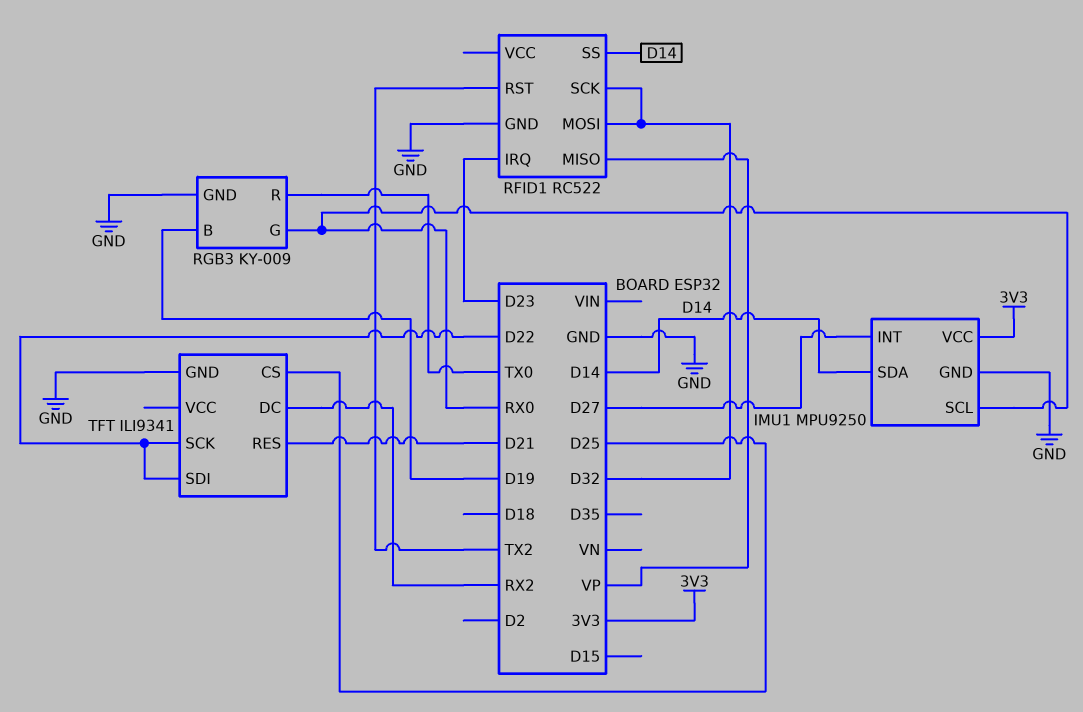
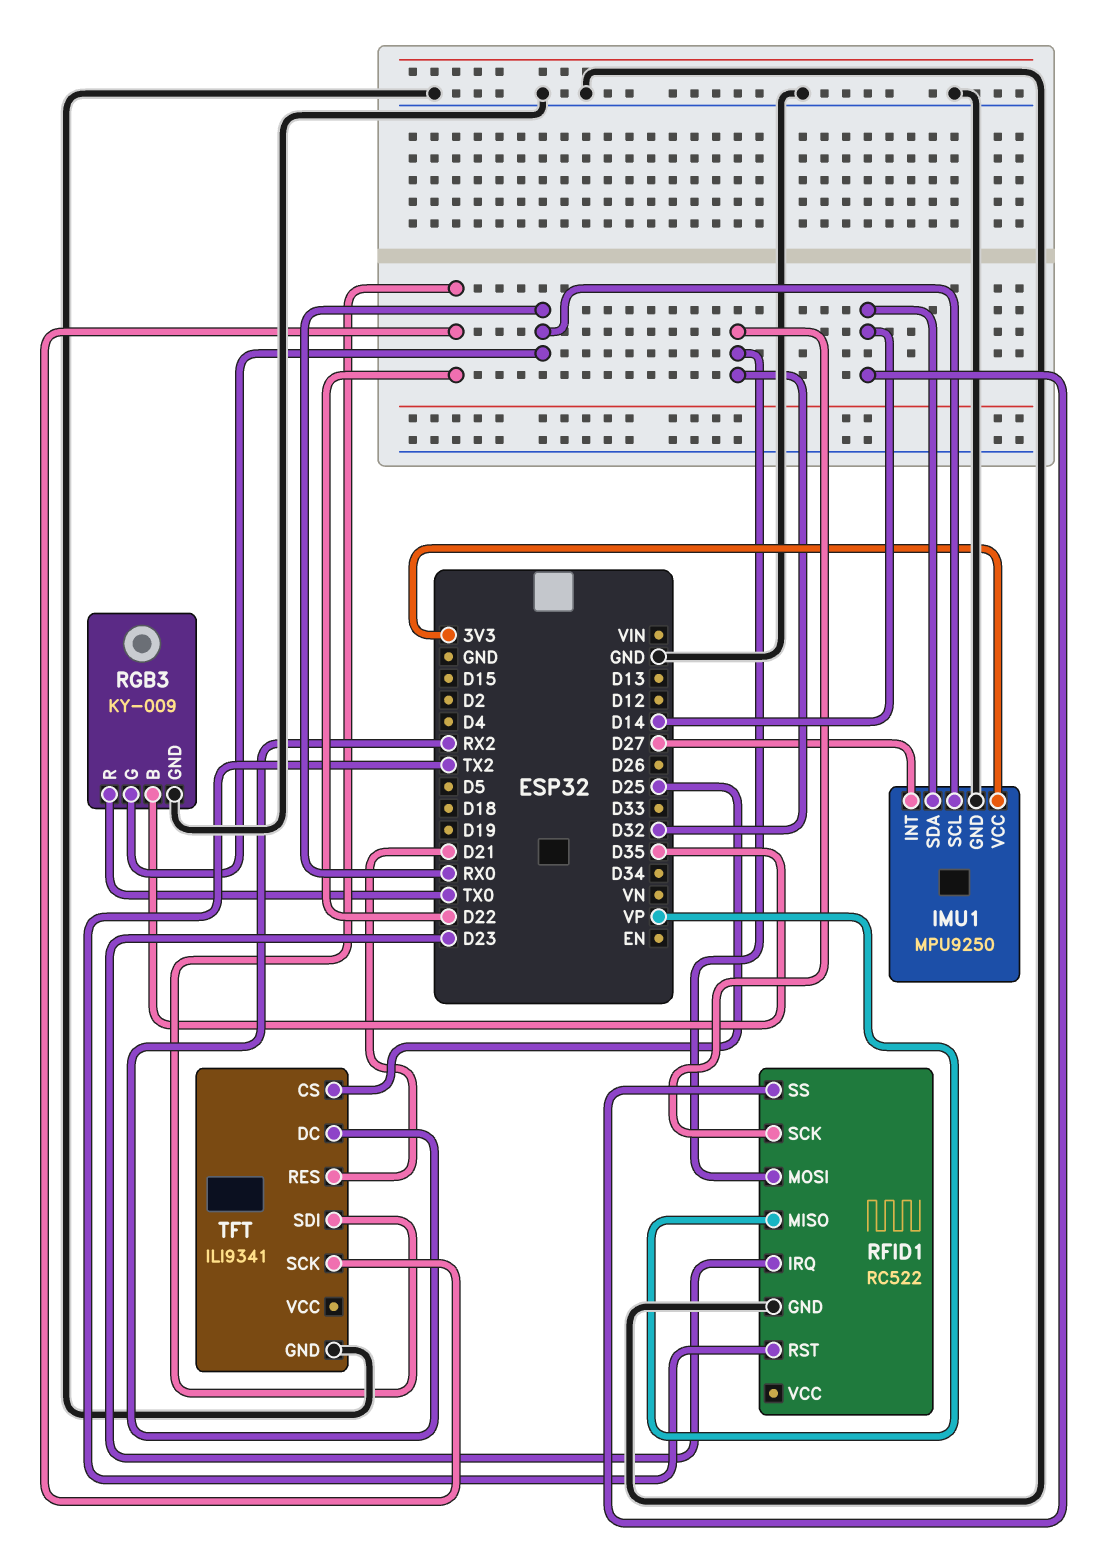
RGB3 pin B: D19 -> D35

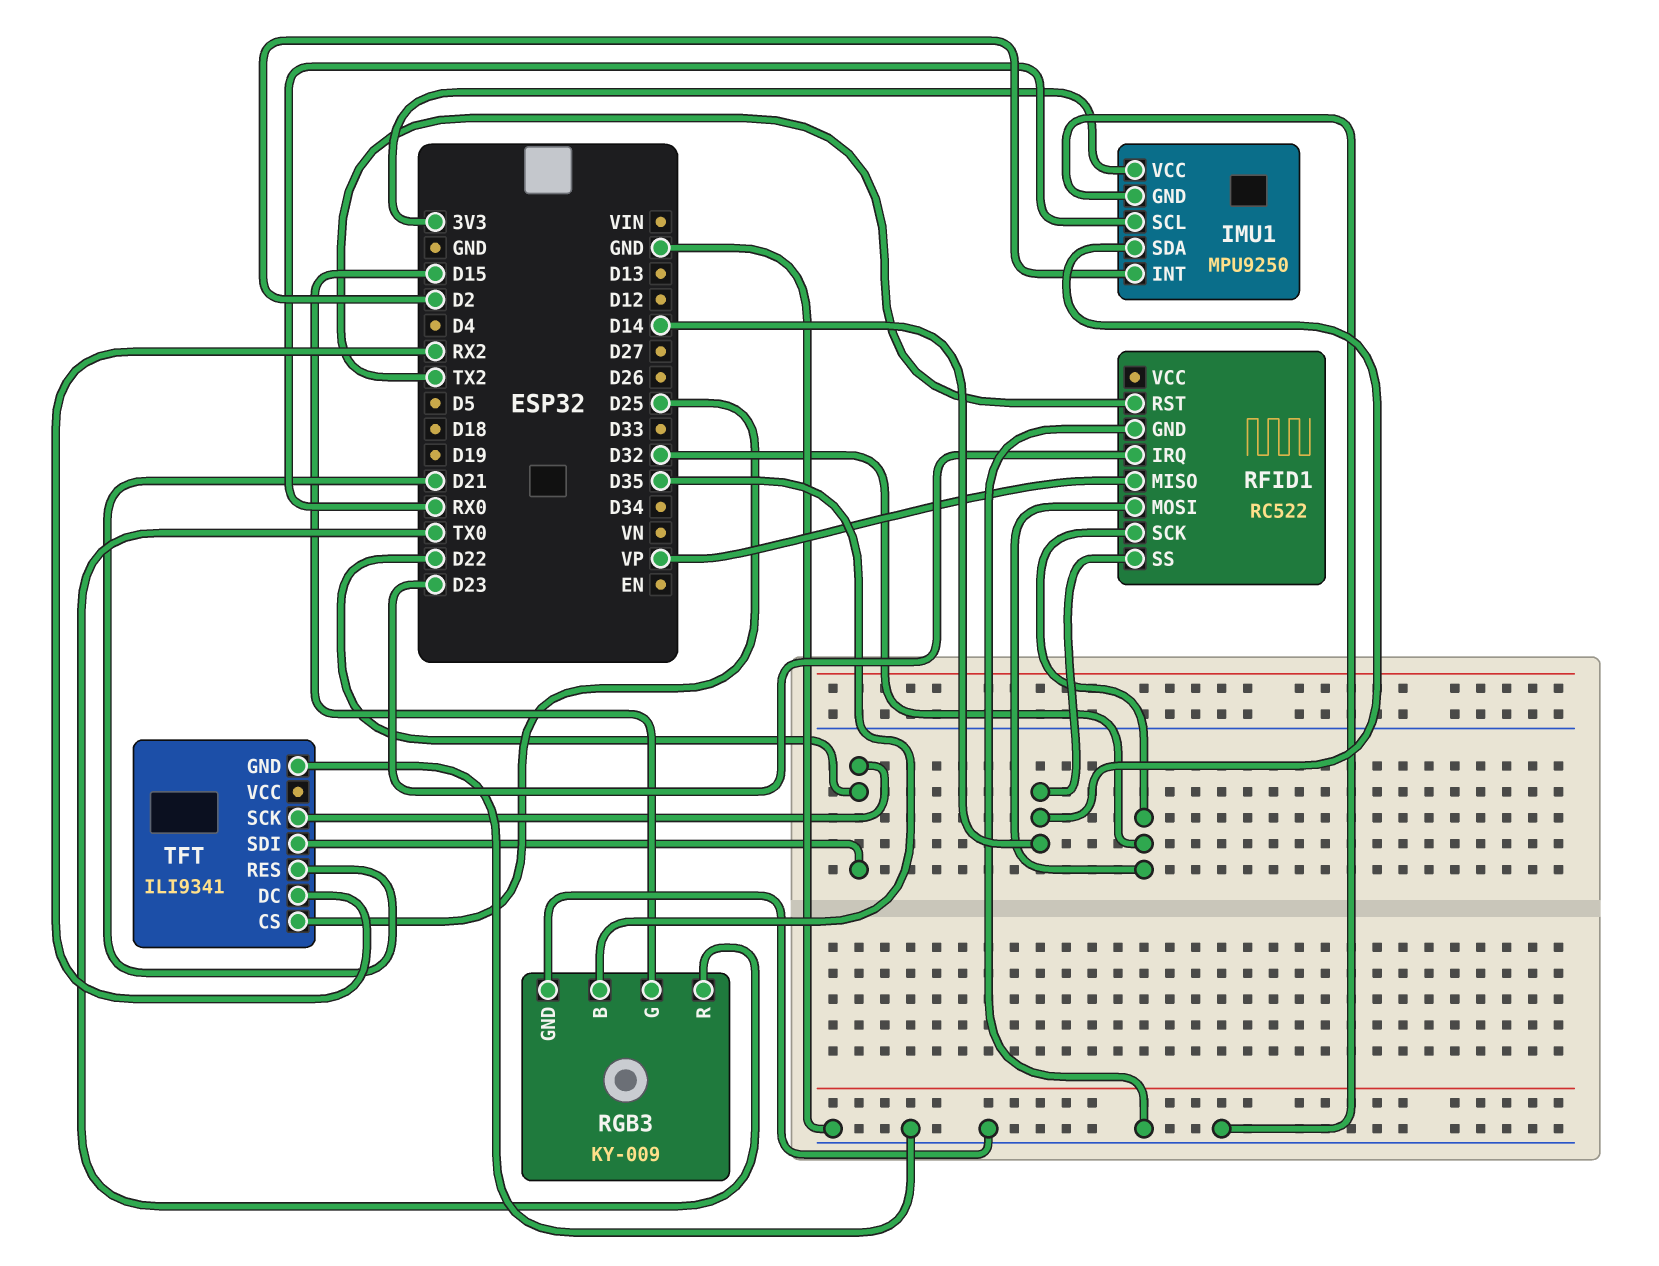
IMU1 pin INT: D27 -> D2
RGB3 pin G: RX0 -> D15

